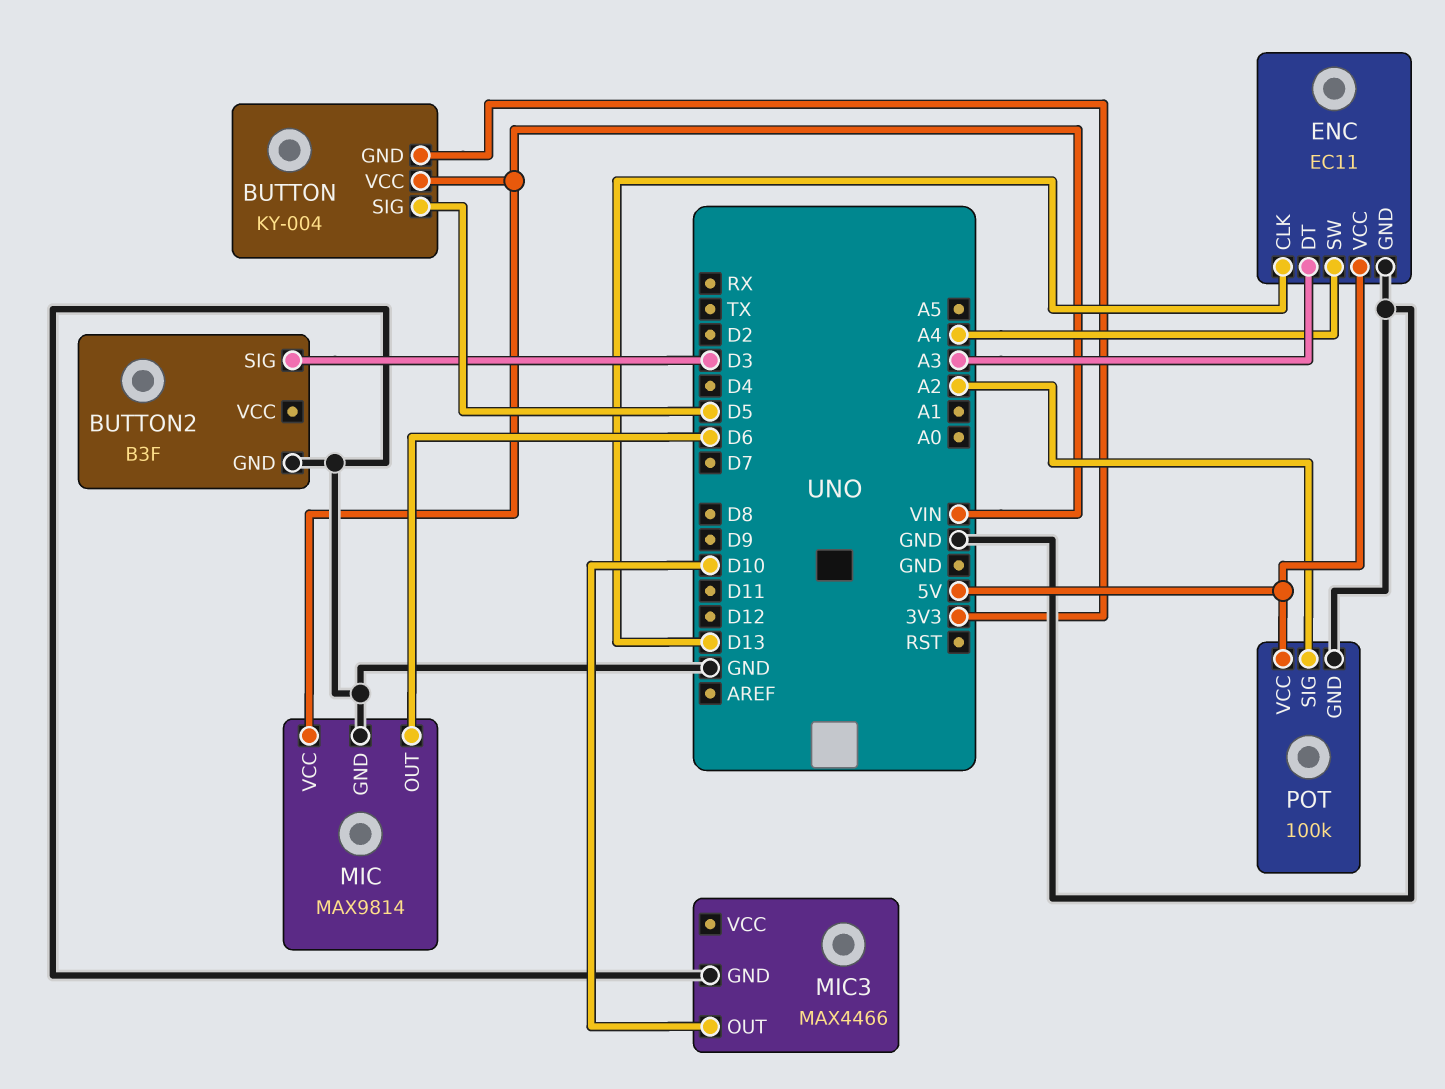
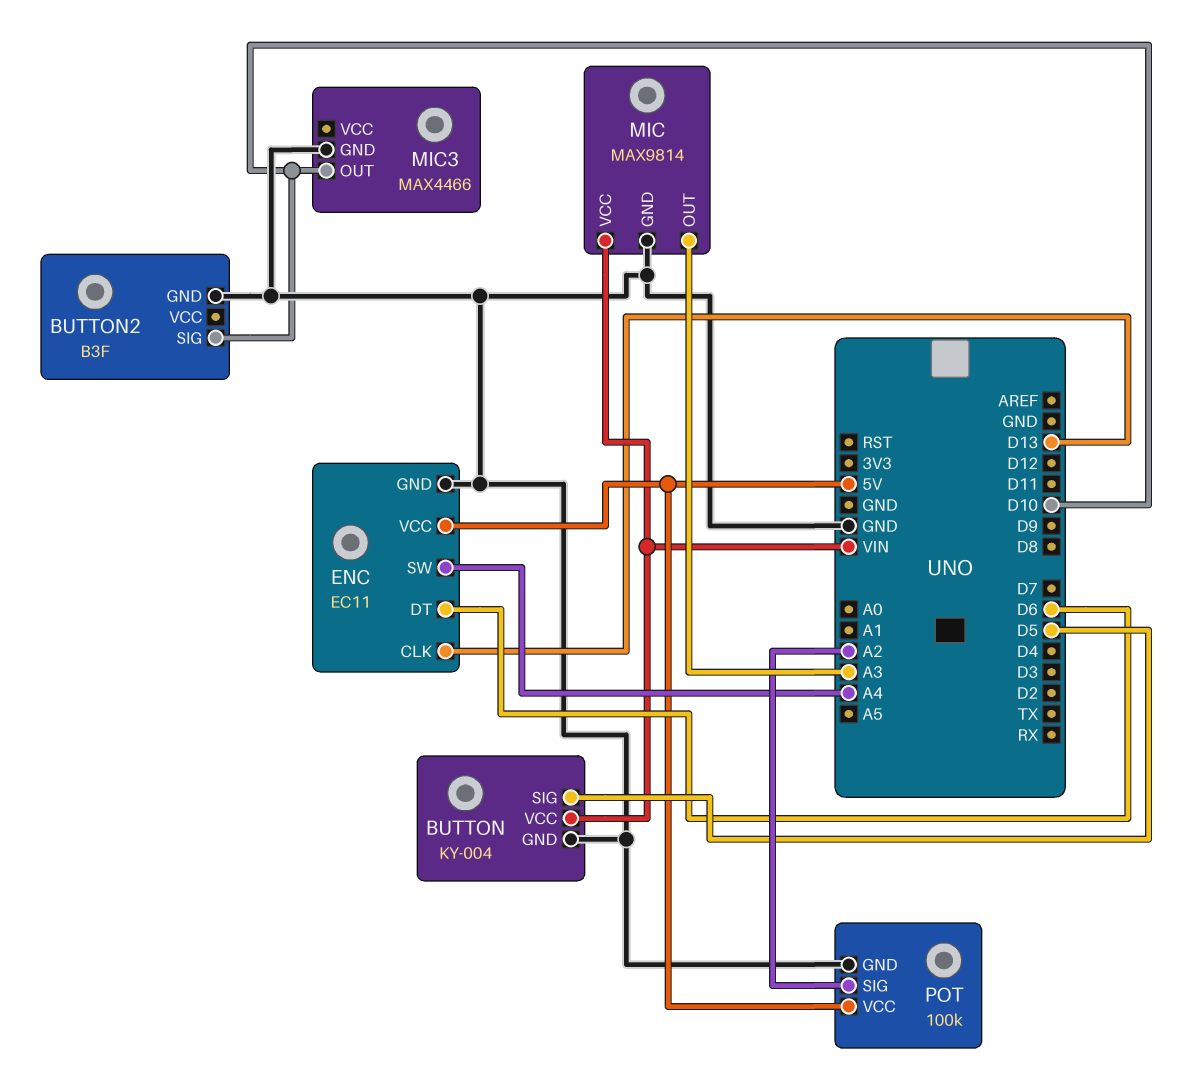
BUTTON pin GND: 3V3 -> GND
BUTTON2 pin SIG: D3 -> D10
ENC pin DT: A3 -> D6
MIC pin OUT: D6 -> A3

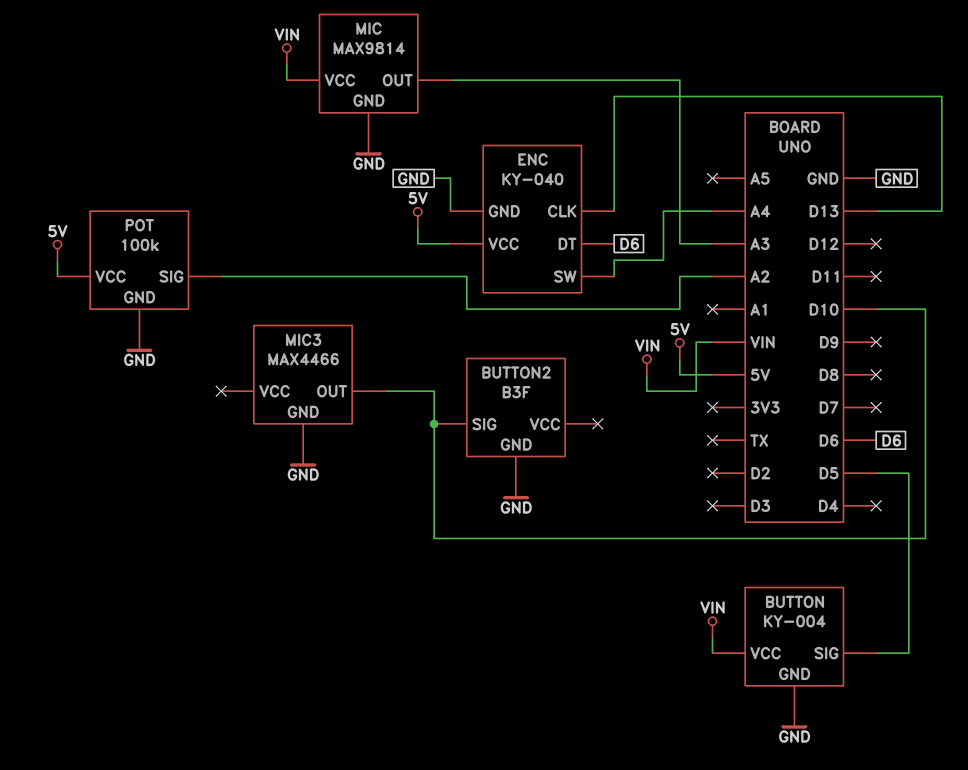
ENC: EC11 -> KY-040

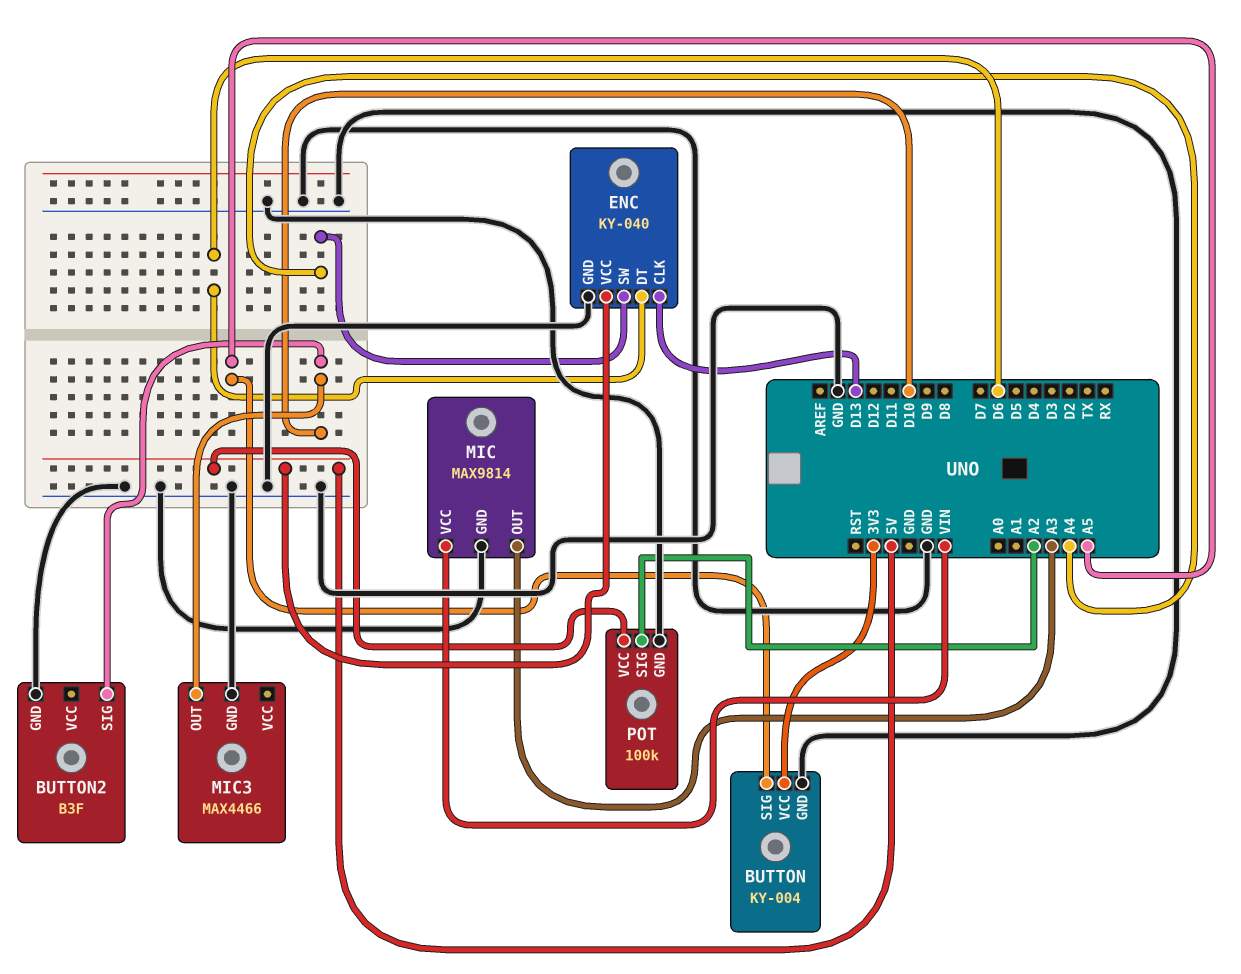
BUTTON pin SIG: D5 -> A5
BUTTON pin VCC: VIN -> 3V3

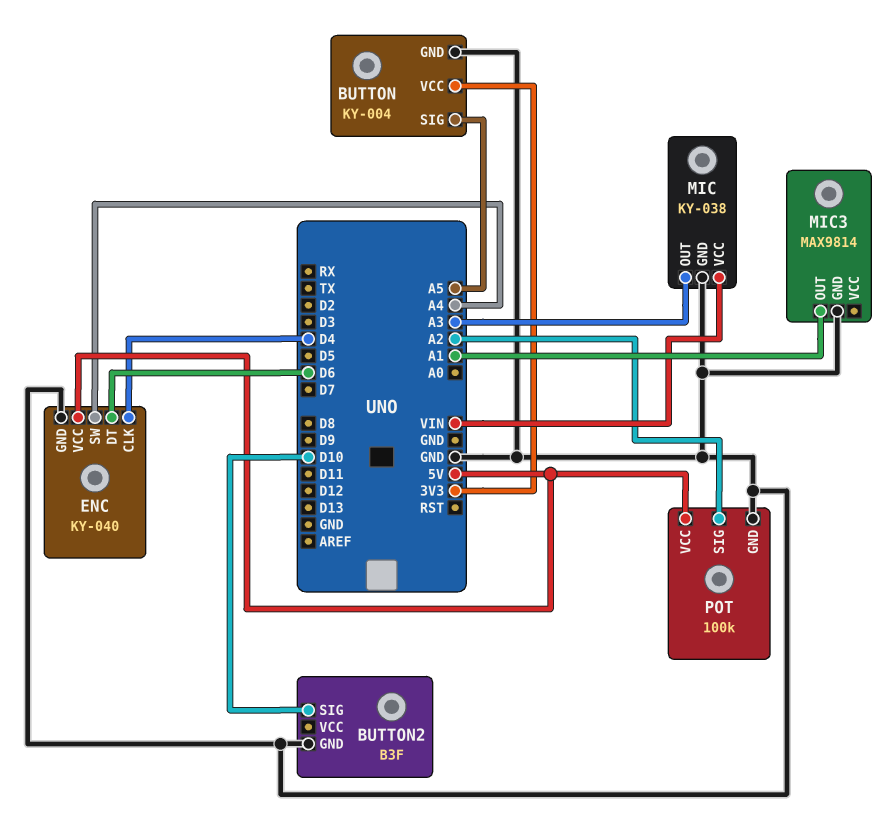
ENC pin CLK: D13 -> D4
MIC: MAX9814 -> KY-038
MIC3: MAX4466 -> MAX9814
MIC3 pin OUT: D10 -> A1

